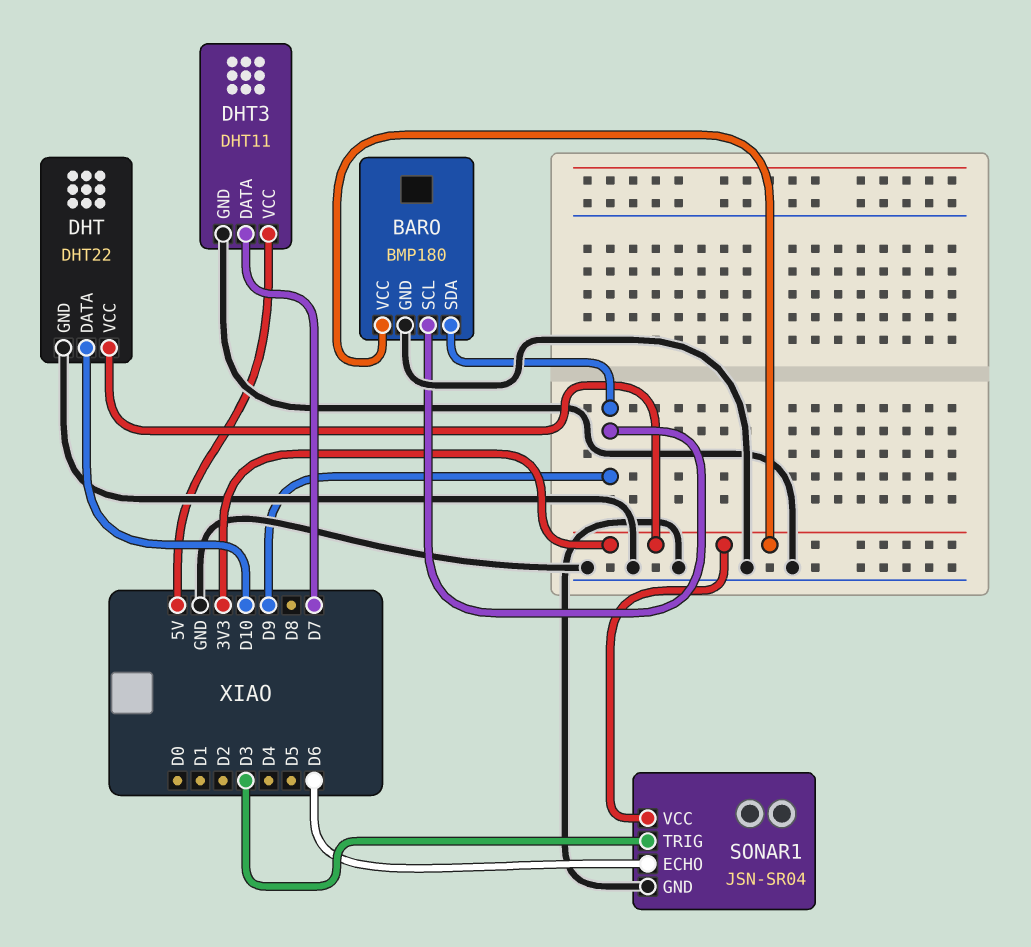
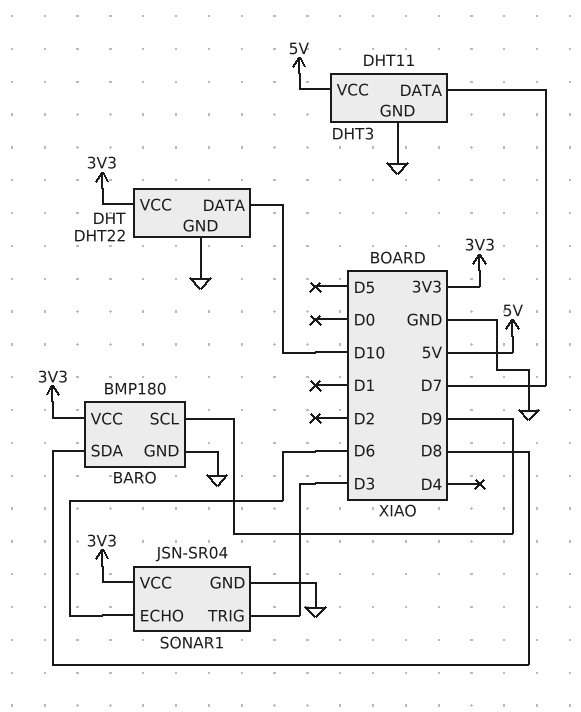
BARO pin SDA: D9 -> D8

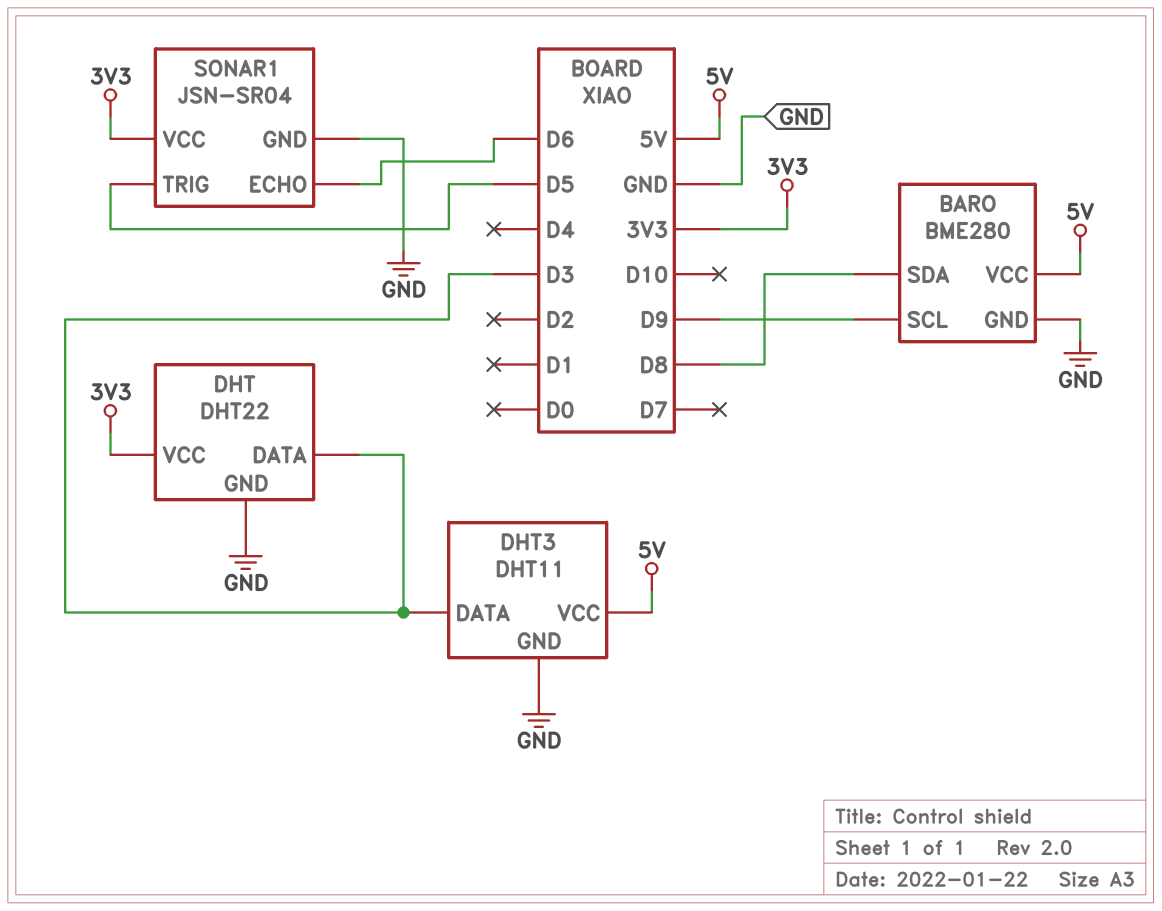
BARO: BMP180 -> BME280
BARO pin VCC: 3V3 -> 5V
DHT pin DATA: D10 -> D3
DHT3 pin DATA: D7 -> D3
SONAR1 pin TRIG: D3 -> D5

